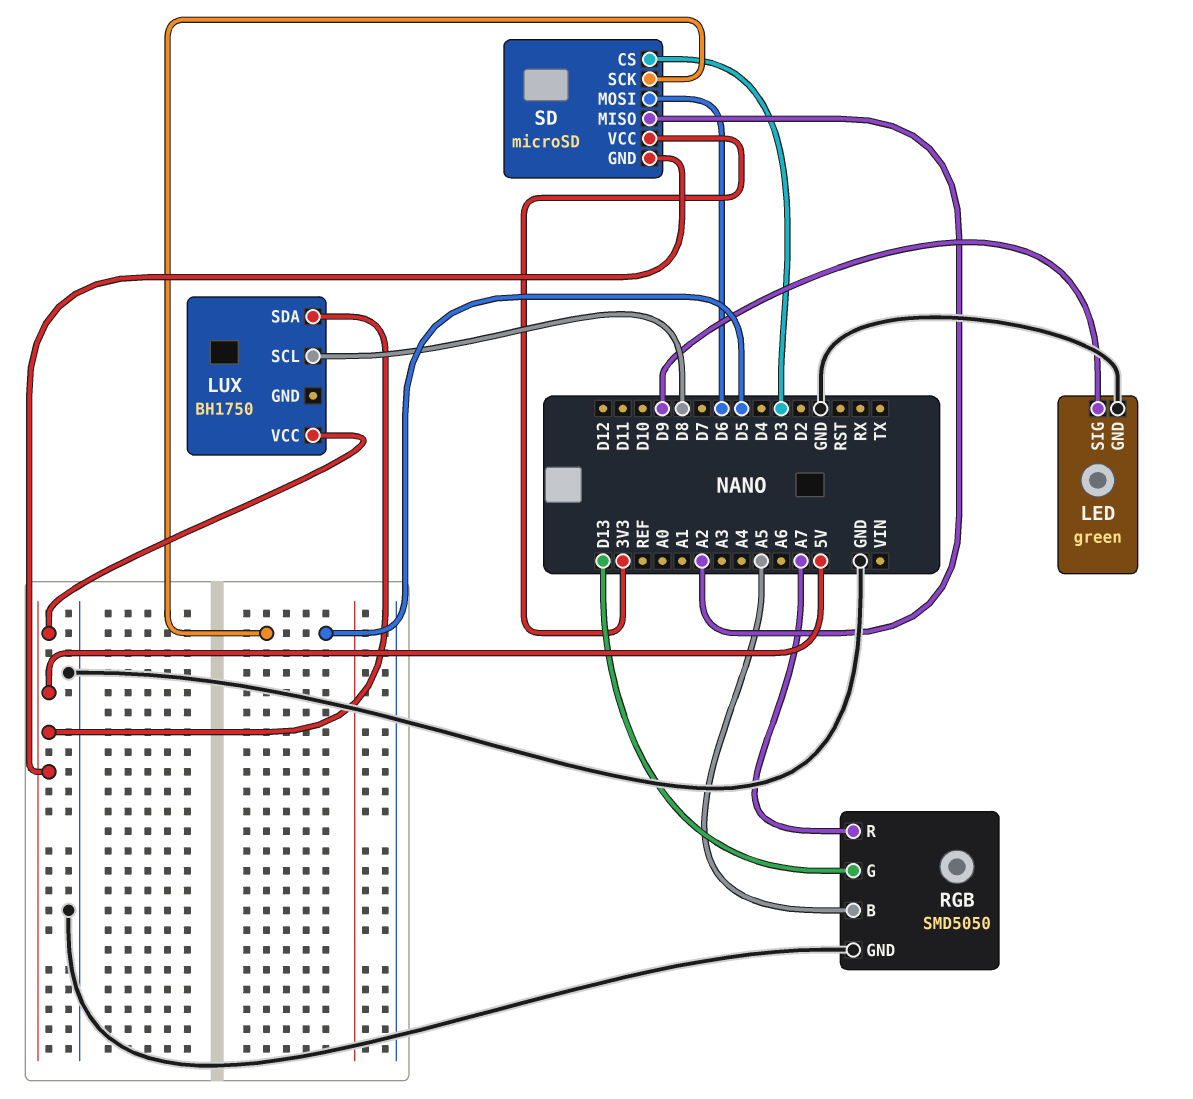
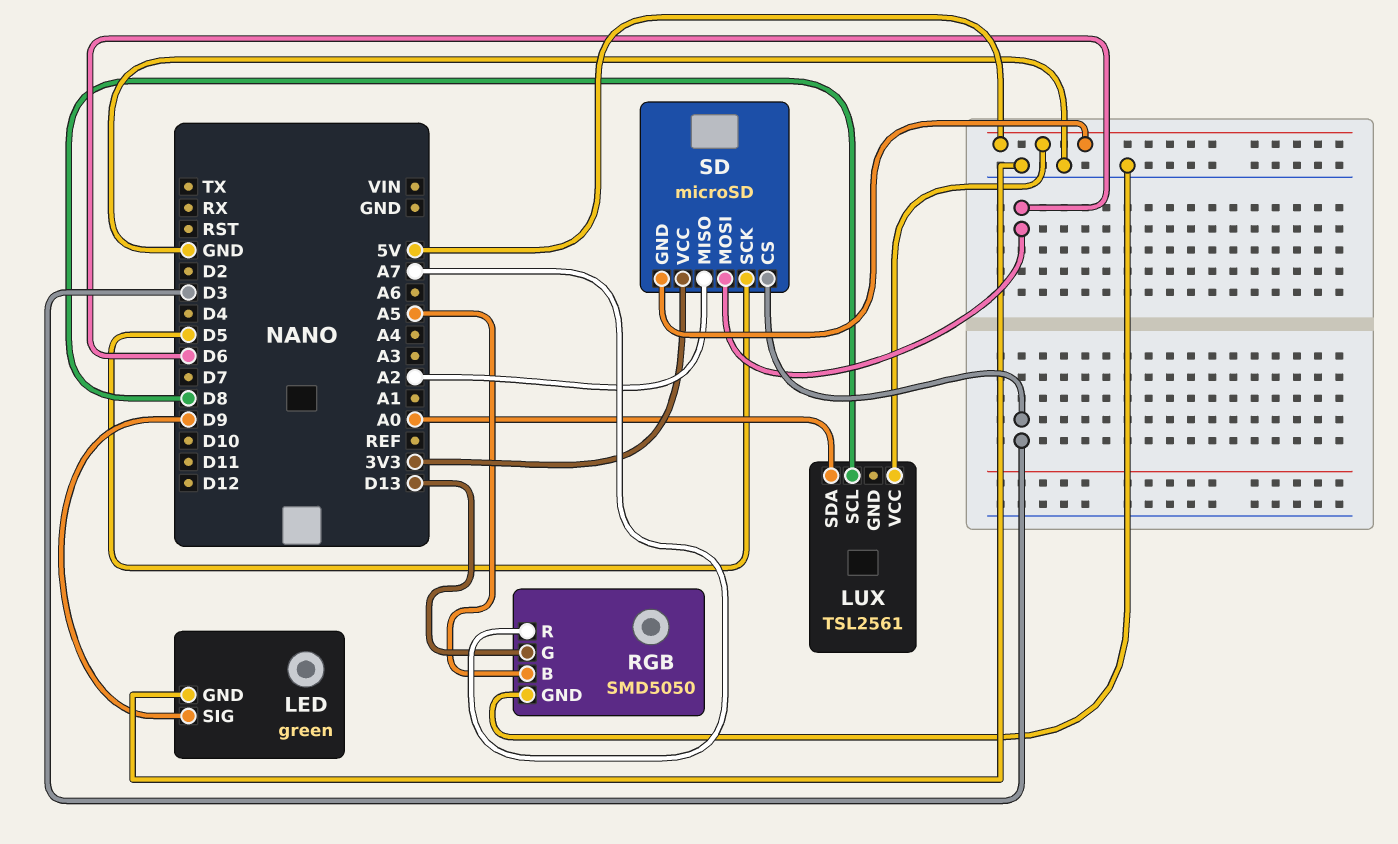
LUX: BH1750 -> TSL2561
LUX pin SDA: 5V -> A0

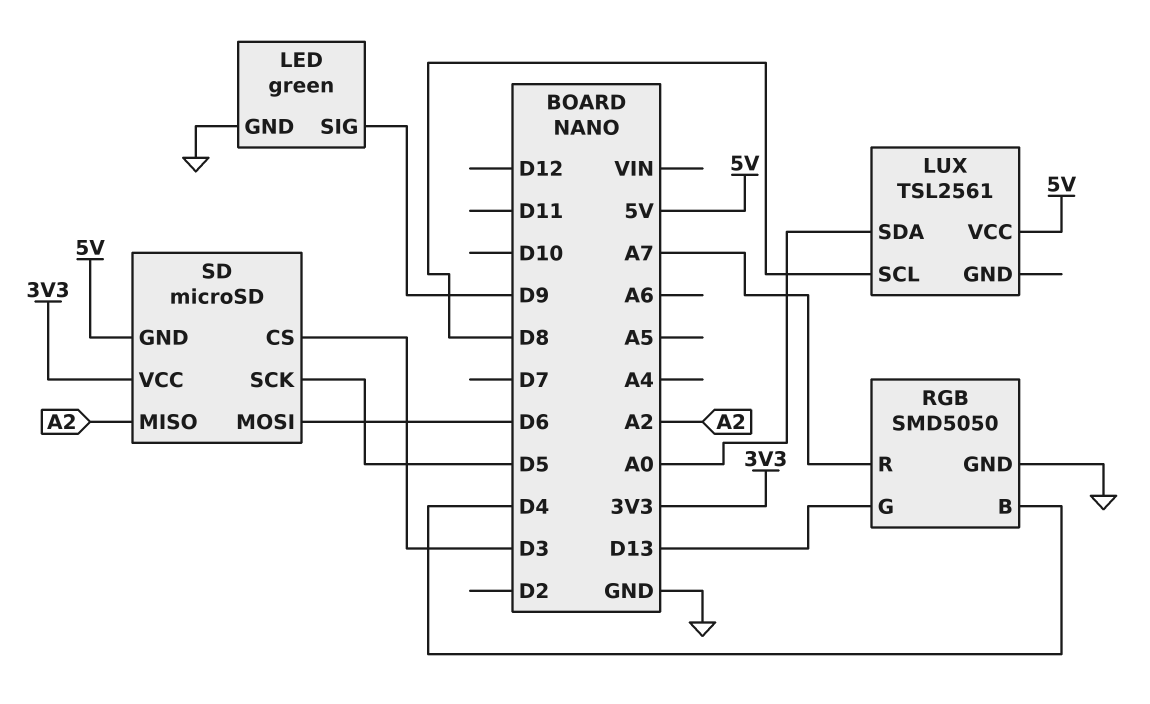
RGB pin B: A5 -> D4

